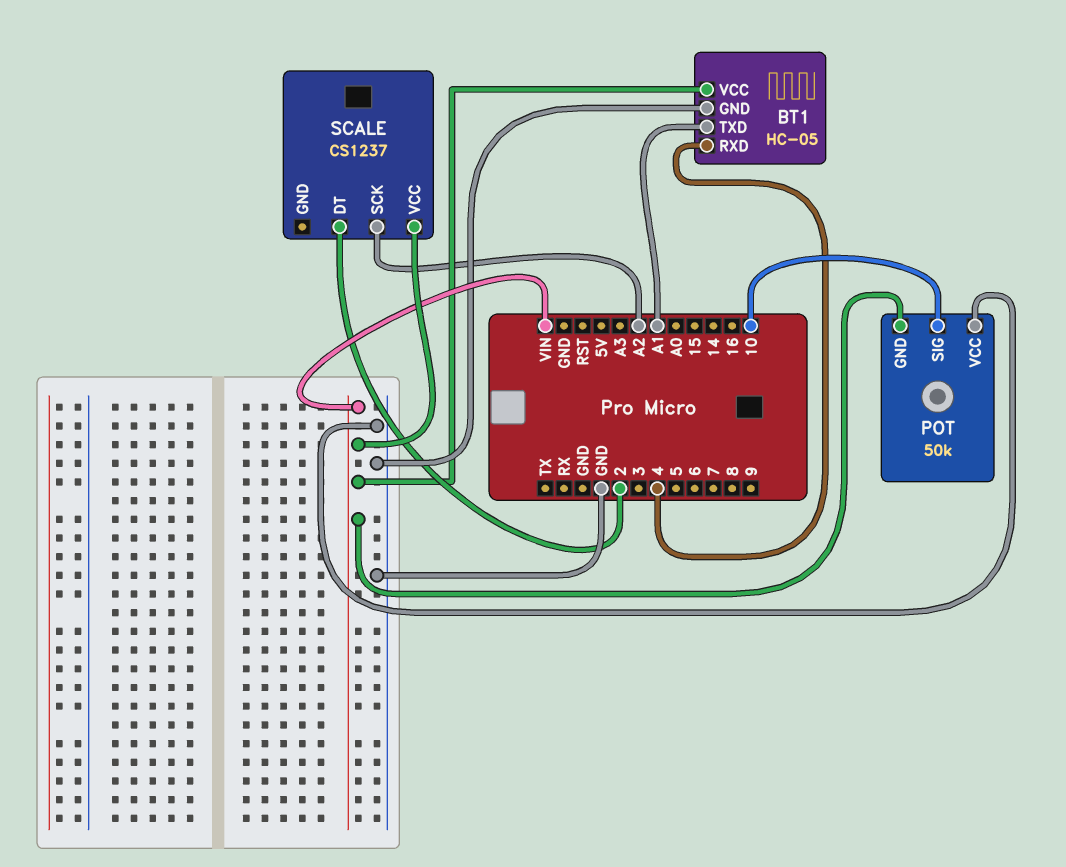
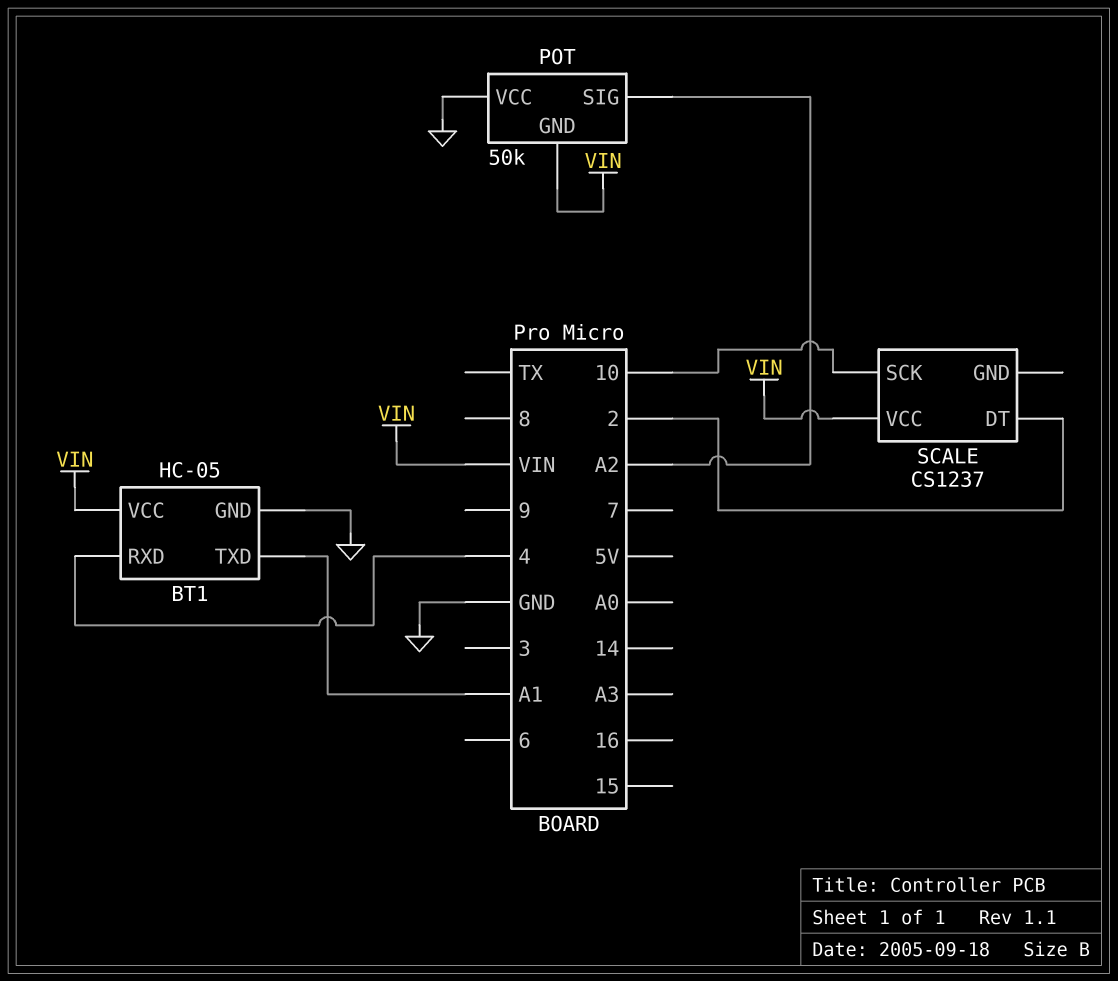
POT pin SIG: 10 -> A2
SCALE pin SCK: A2 -> 10

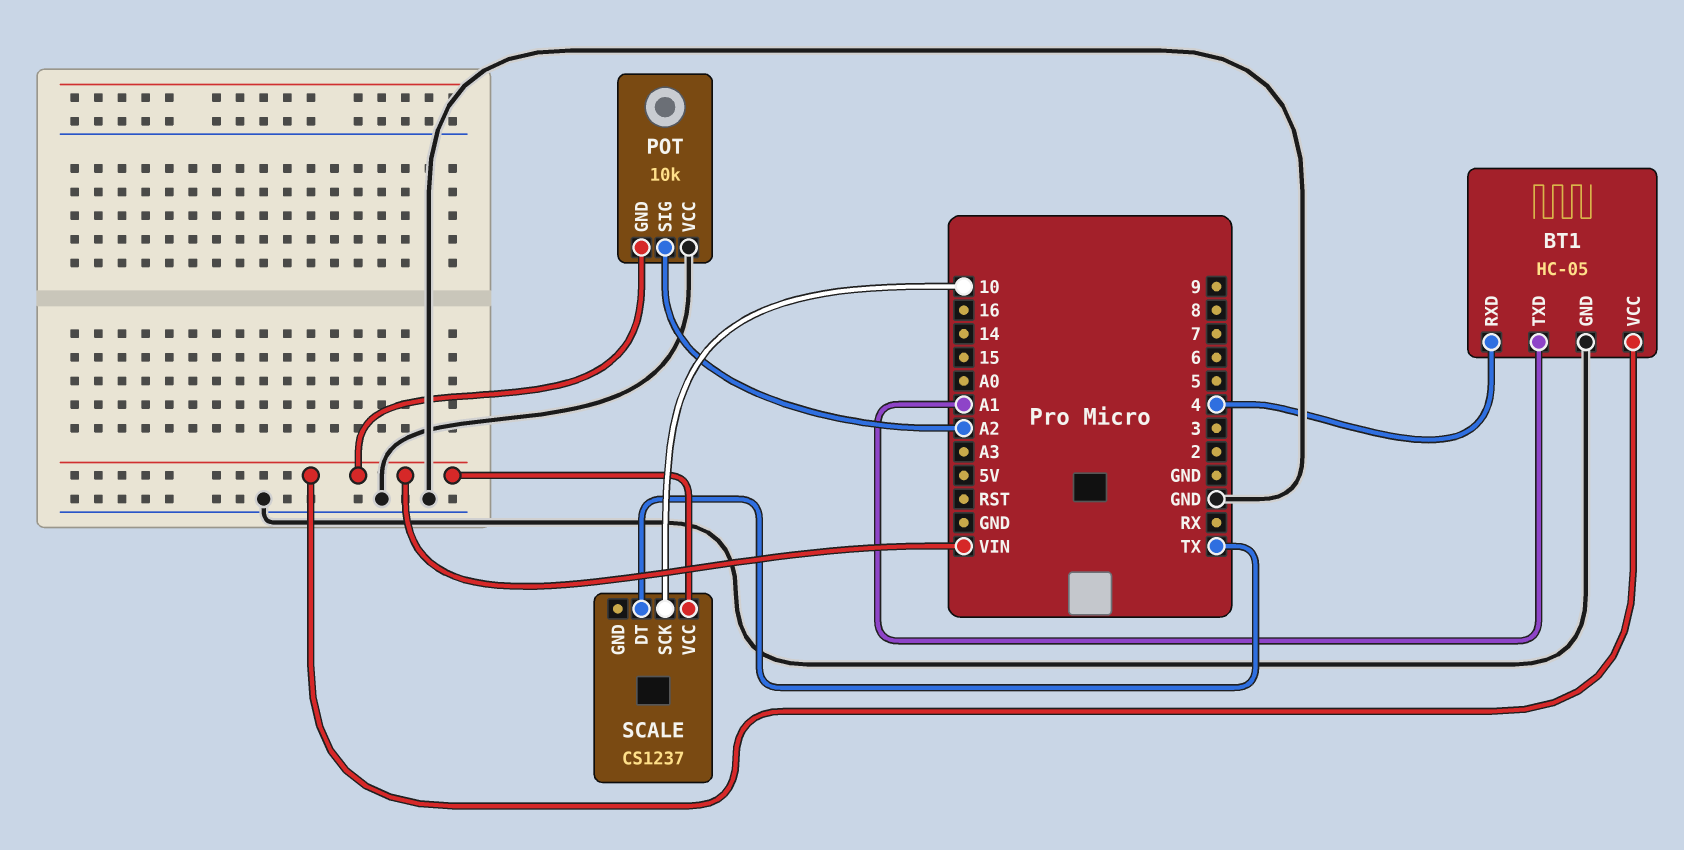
POT: 50k -> 10k
SCALE pin DT: 2 -> TX

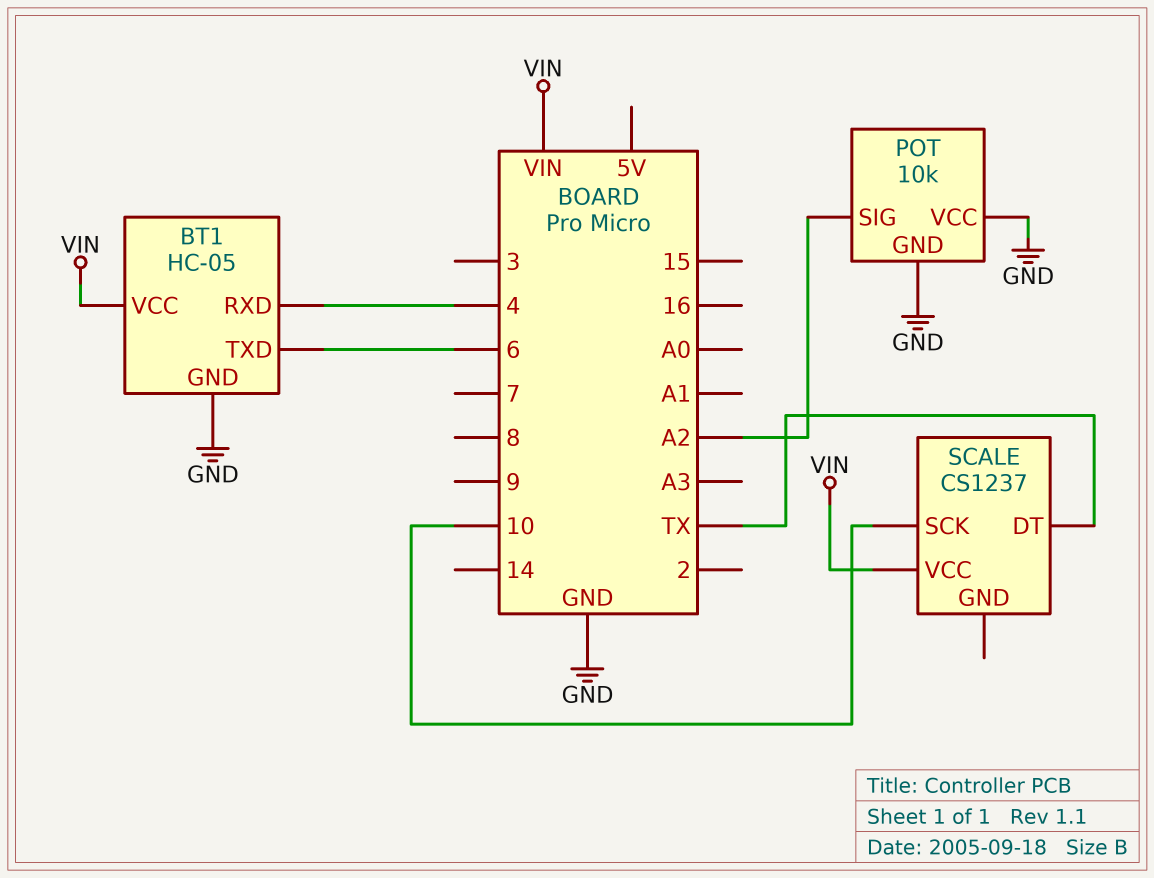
BT1 pin TXD: A1 -> 6
POT pin GND: VIN -> GND

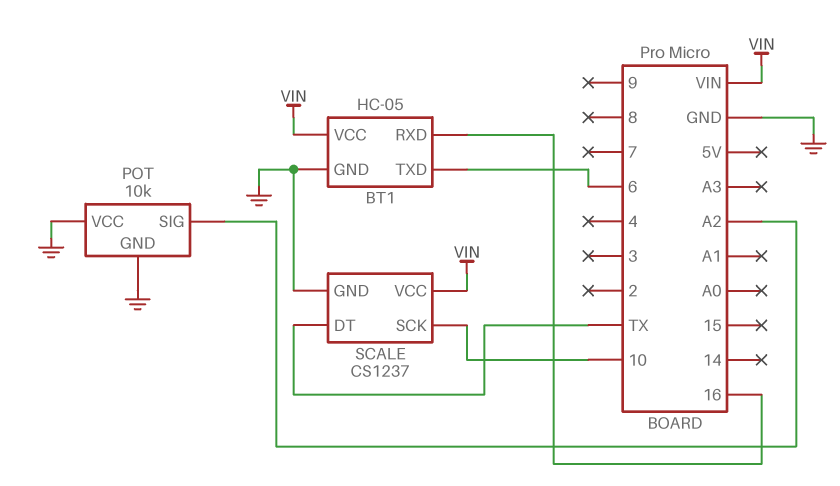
BT1 pin RXD: 4 -> 16
SCALE pin GND: none -> GND

